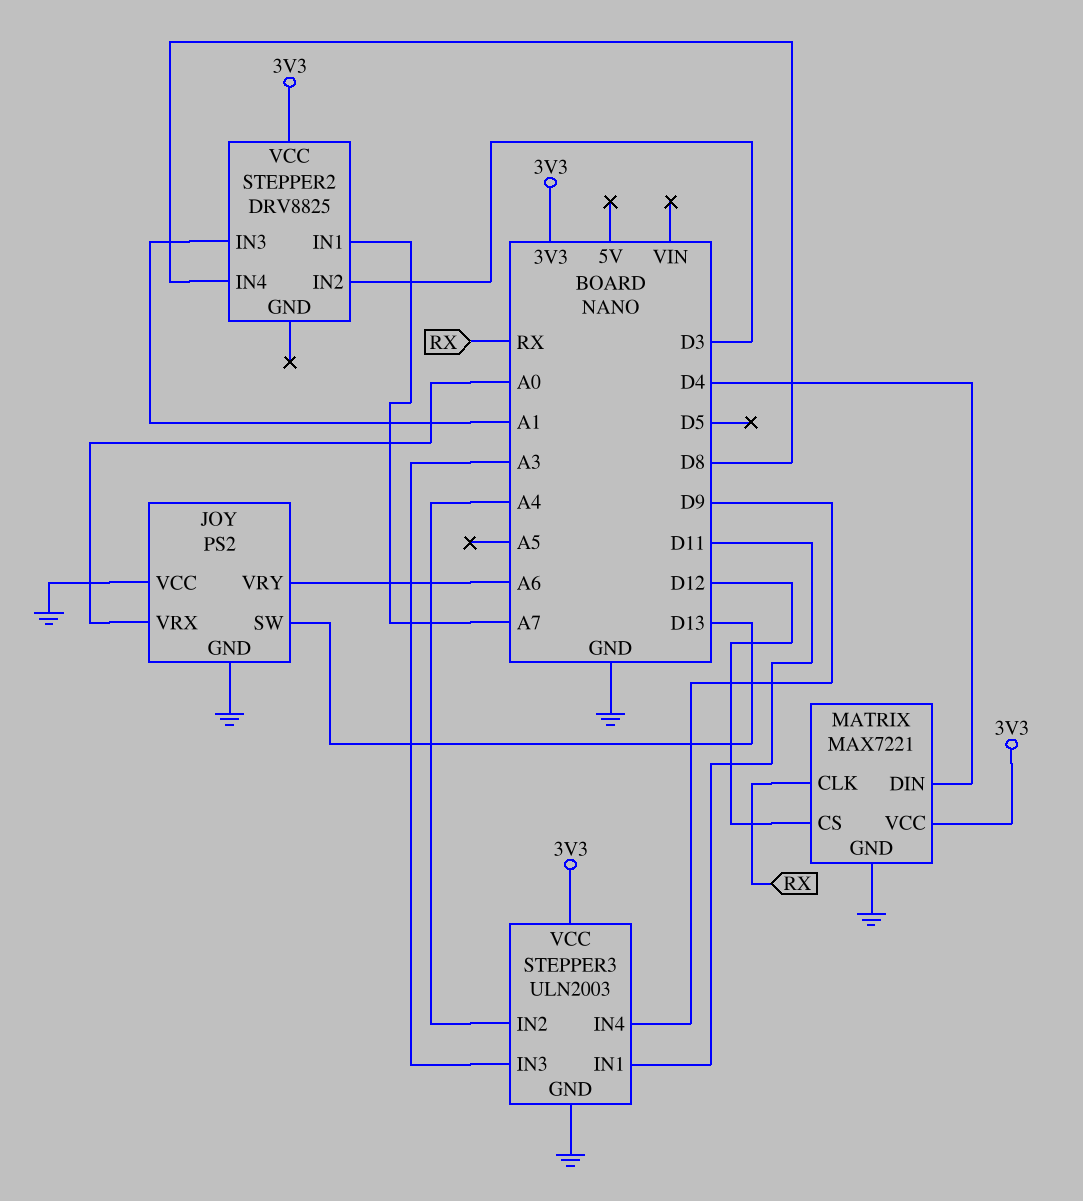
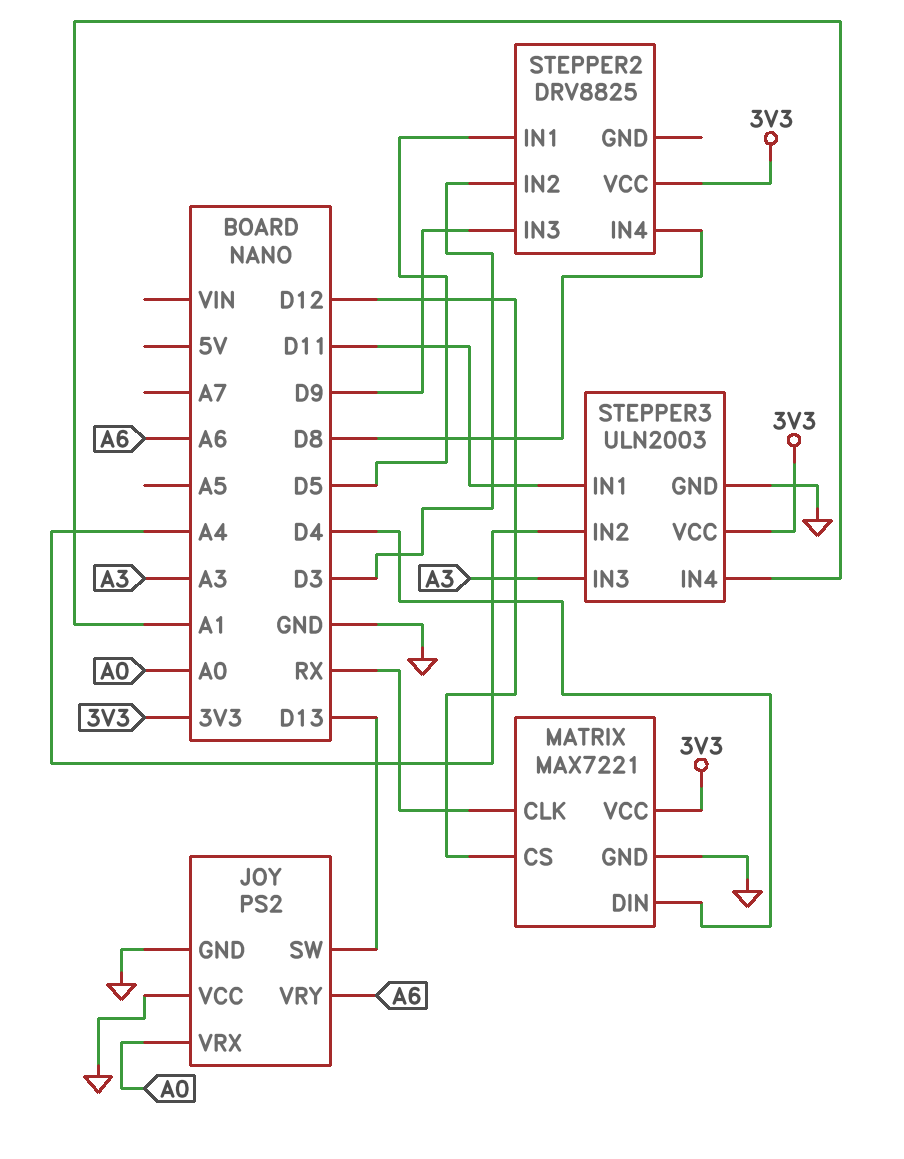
STEPPER2 pin IN1: A7 -> D5
STEPPER2 pin IN3: A1 -> D9
STEPPER3 pin IN4: D9 -> A1

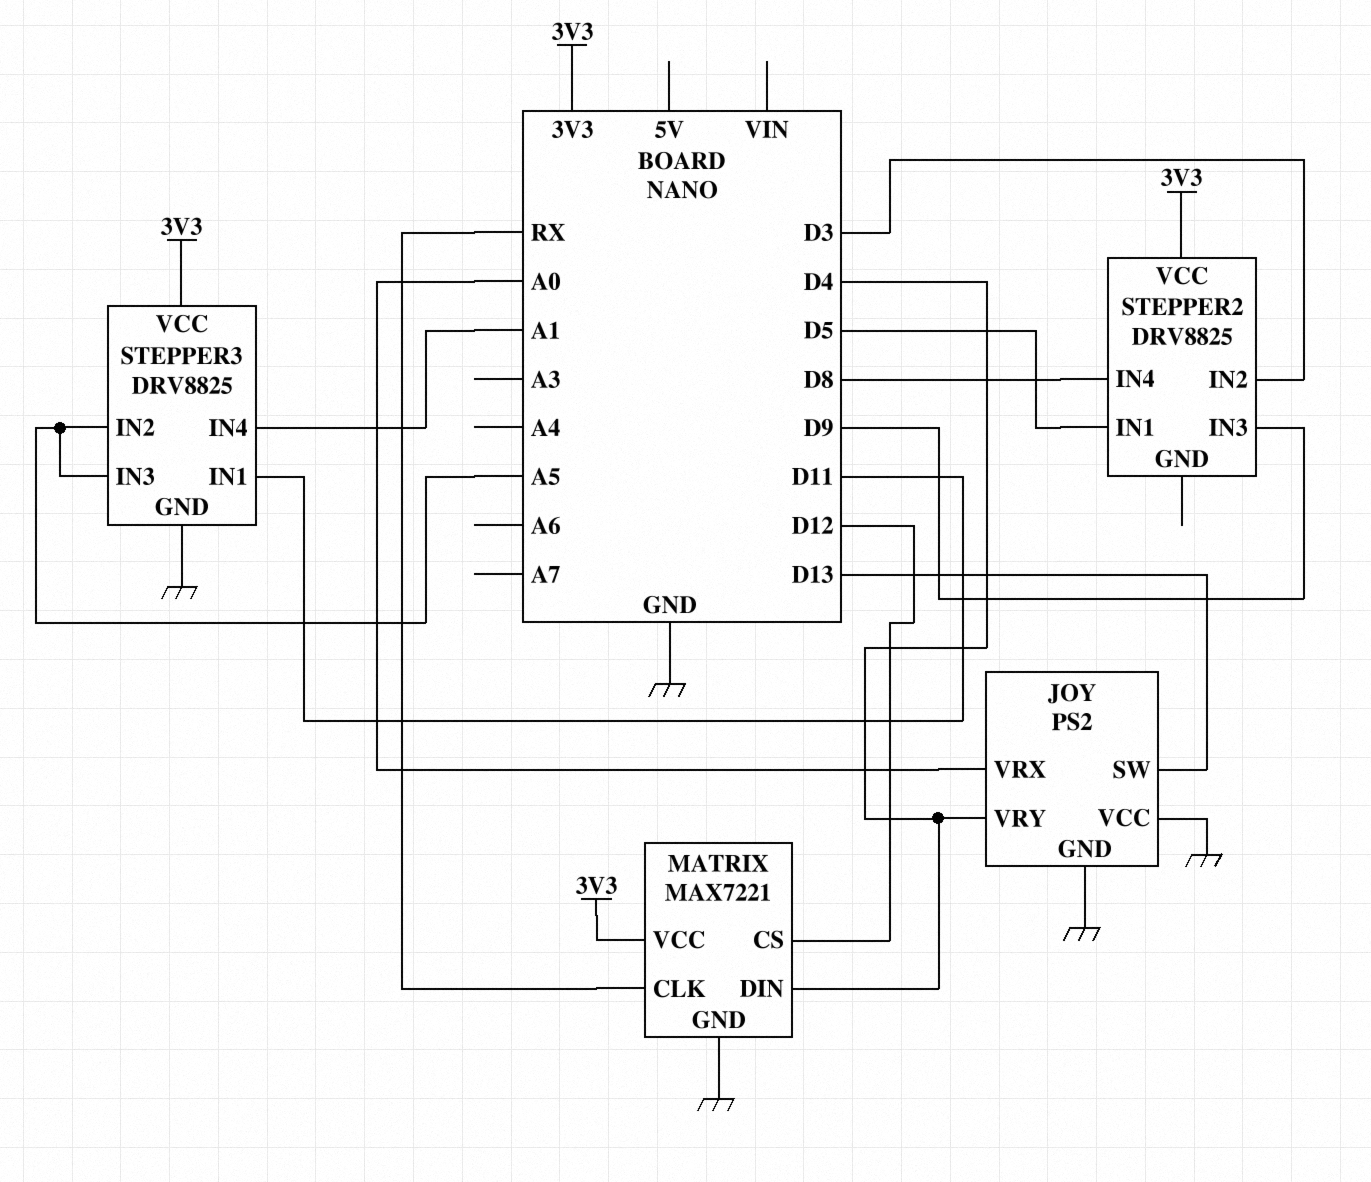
JOY pin VRY: A6 -> D4
STEPPER3: ULN2003 -> DRV8825
STEPPER3 pin IN2: A4 -> A5
STEPPER3 pin IN3: A3 -> A5

